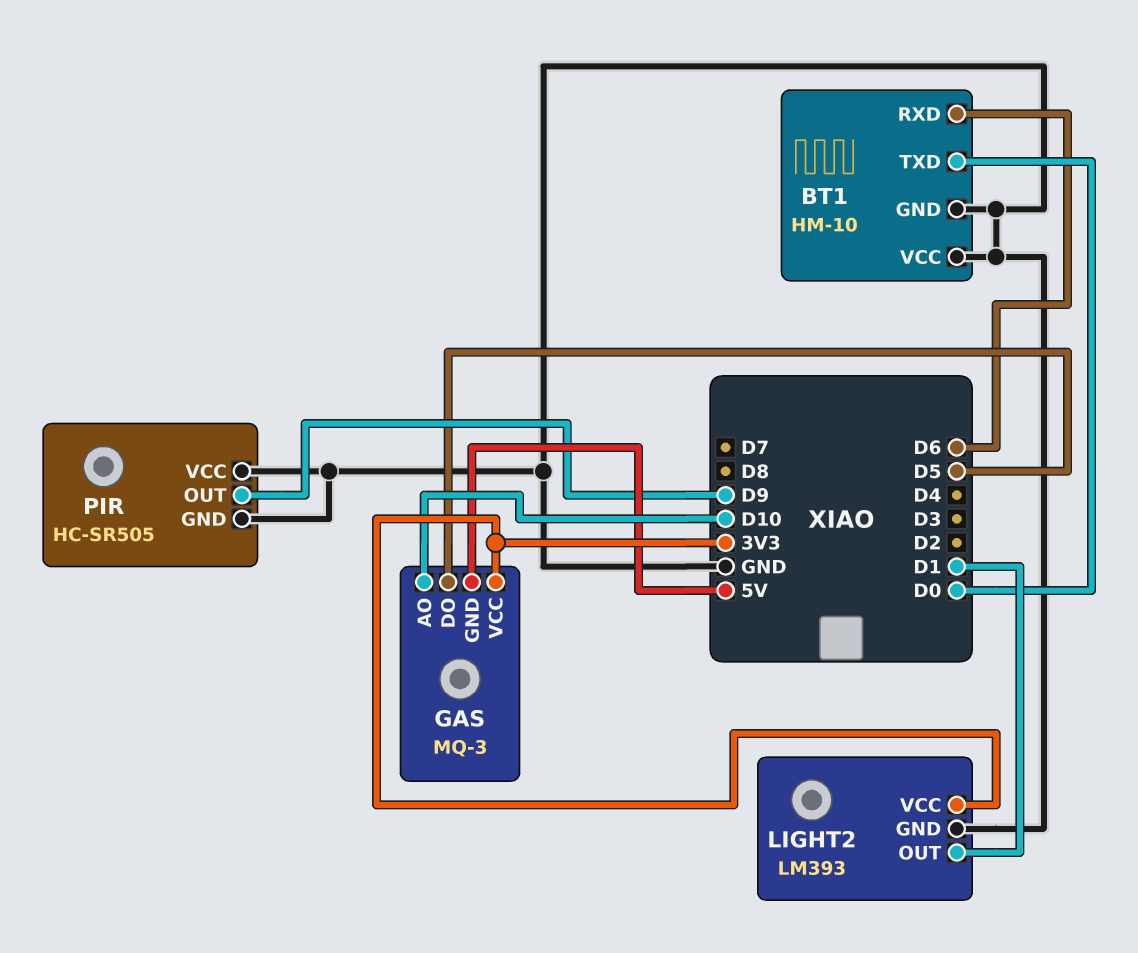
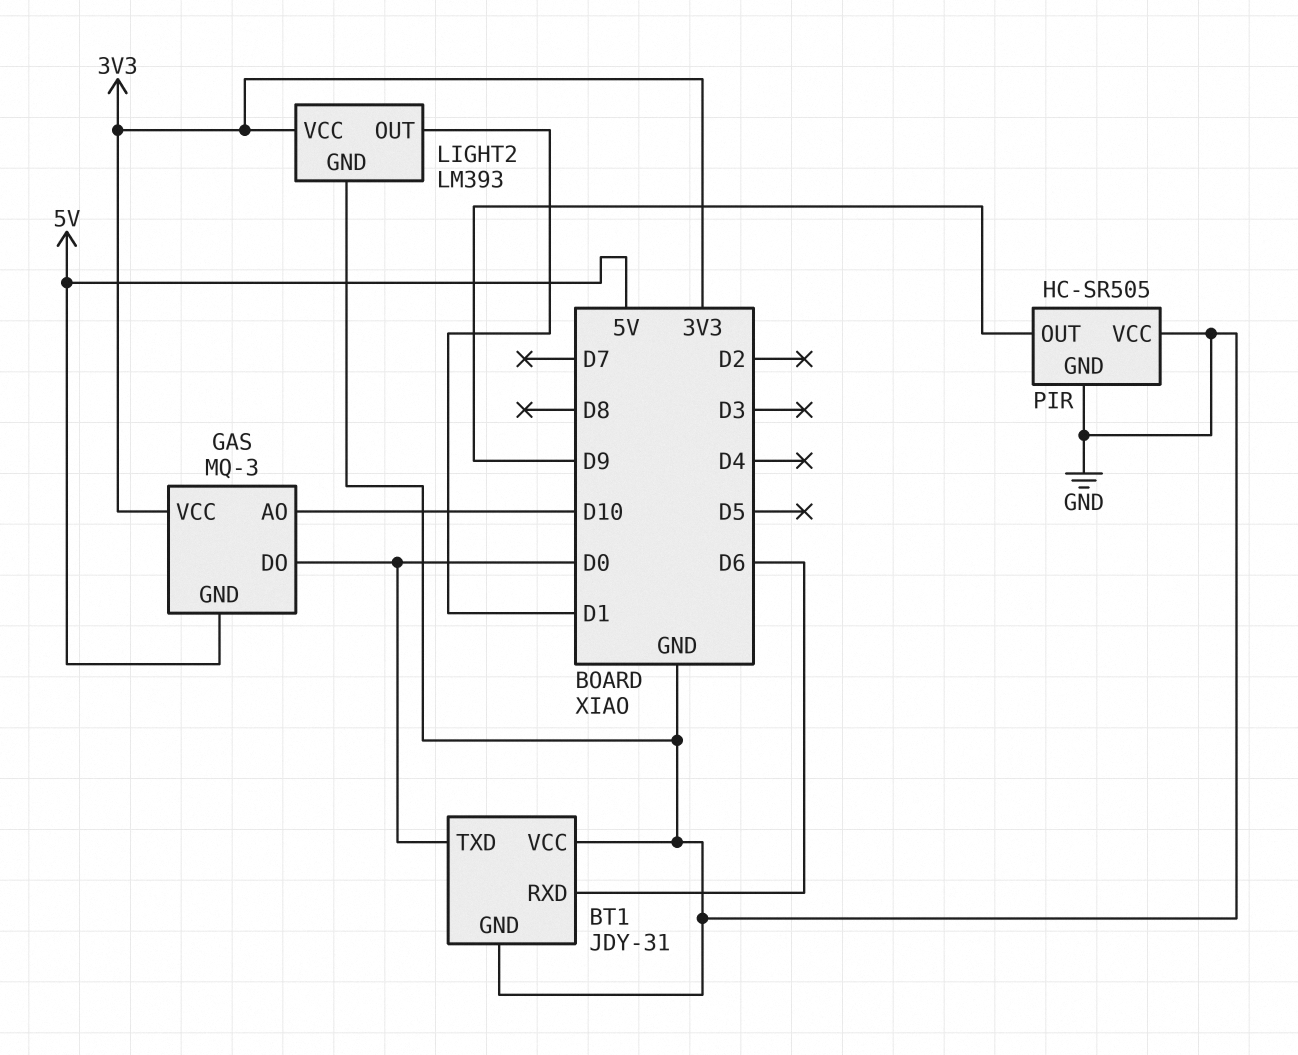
BT1: HM-10 -> JDY-31
GAS pin DO: D5 -> D0

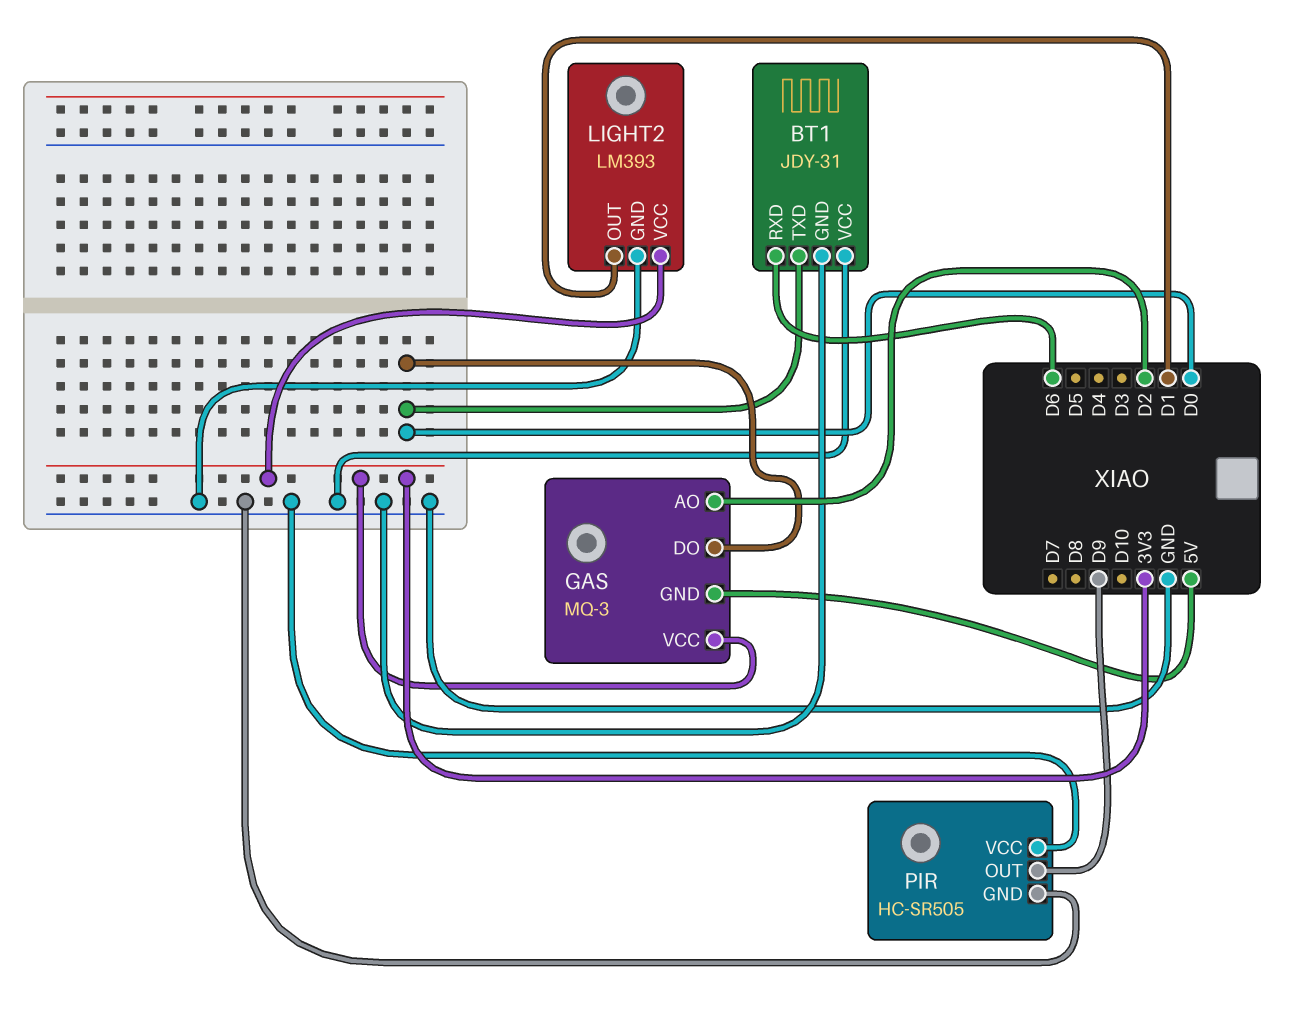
GAS pin AO: D10 -> D2

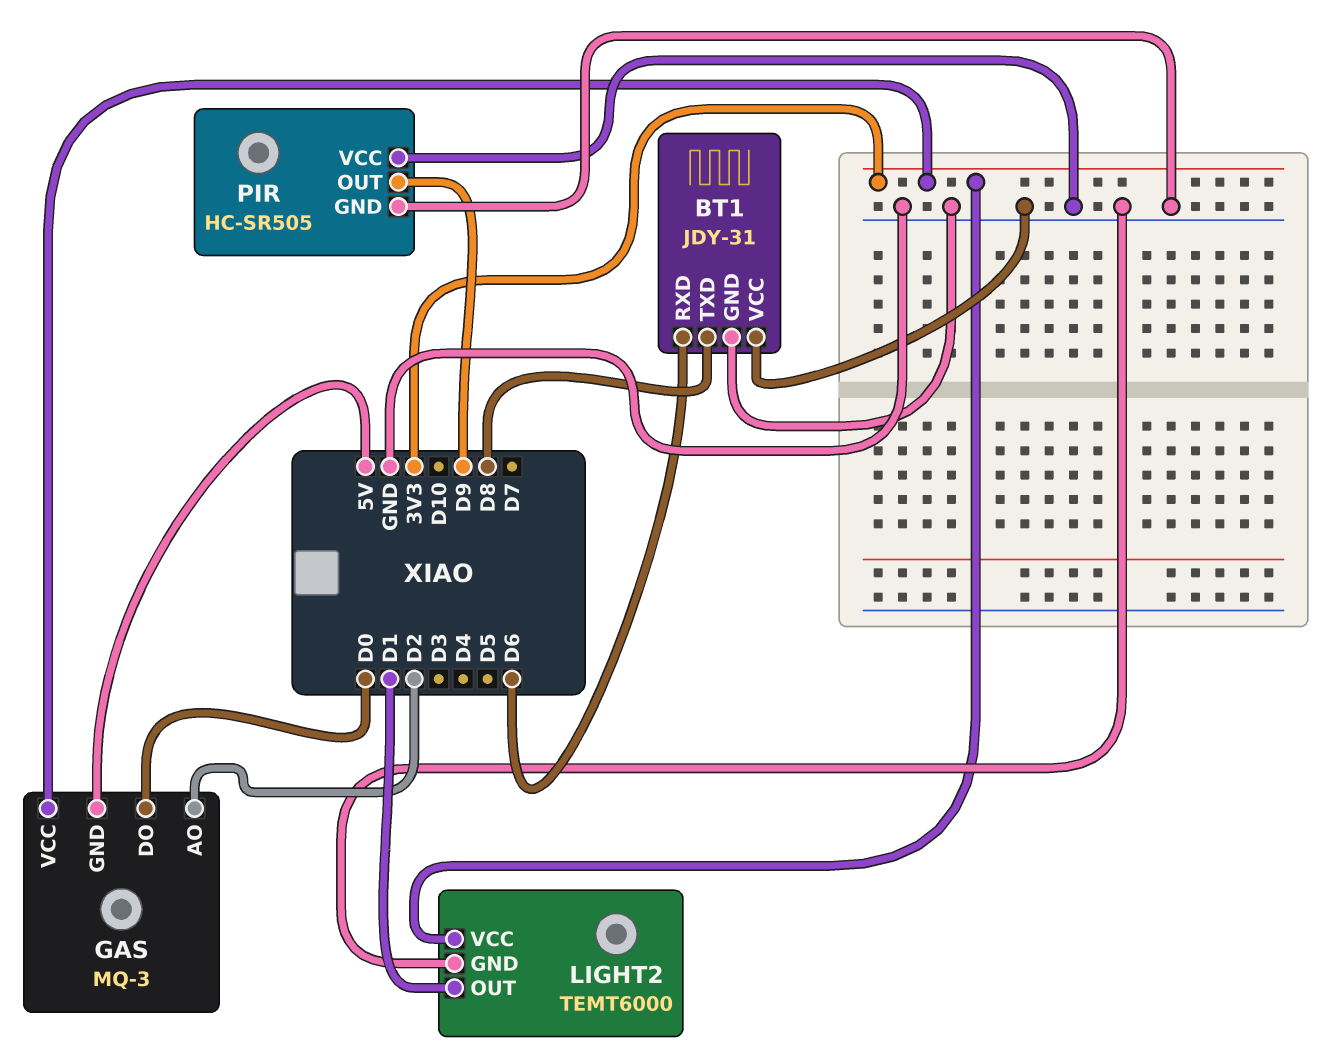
BT1 pin TXD: D0 -> D8
LIGHT2: LM393 -> TEMT6000

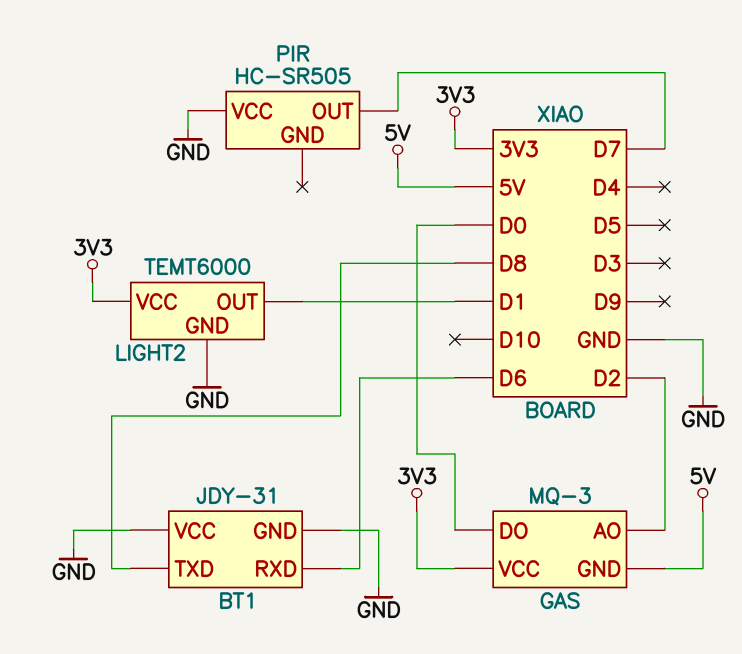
PIR pin GND: GND -> none
PIR pin OUT: D9 -> D7

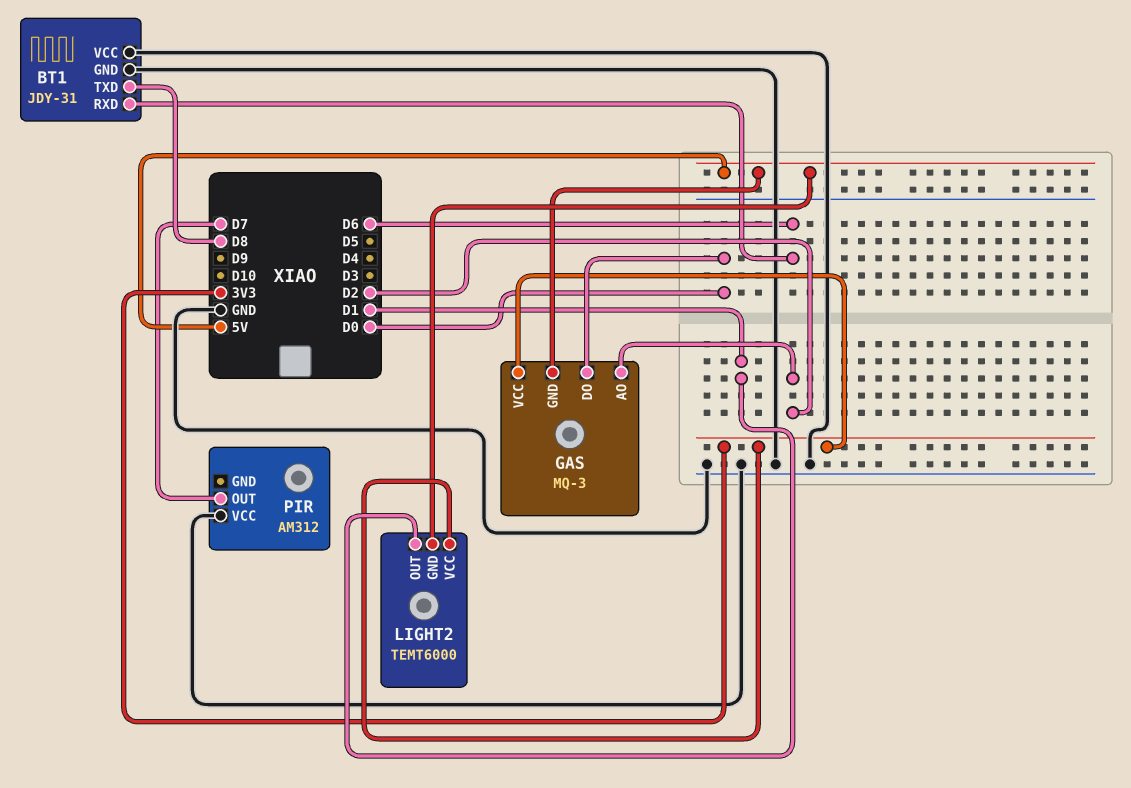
LIGHT2 pin GND: GND -> 5V
PIR: HC-SR505 -> AM312

